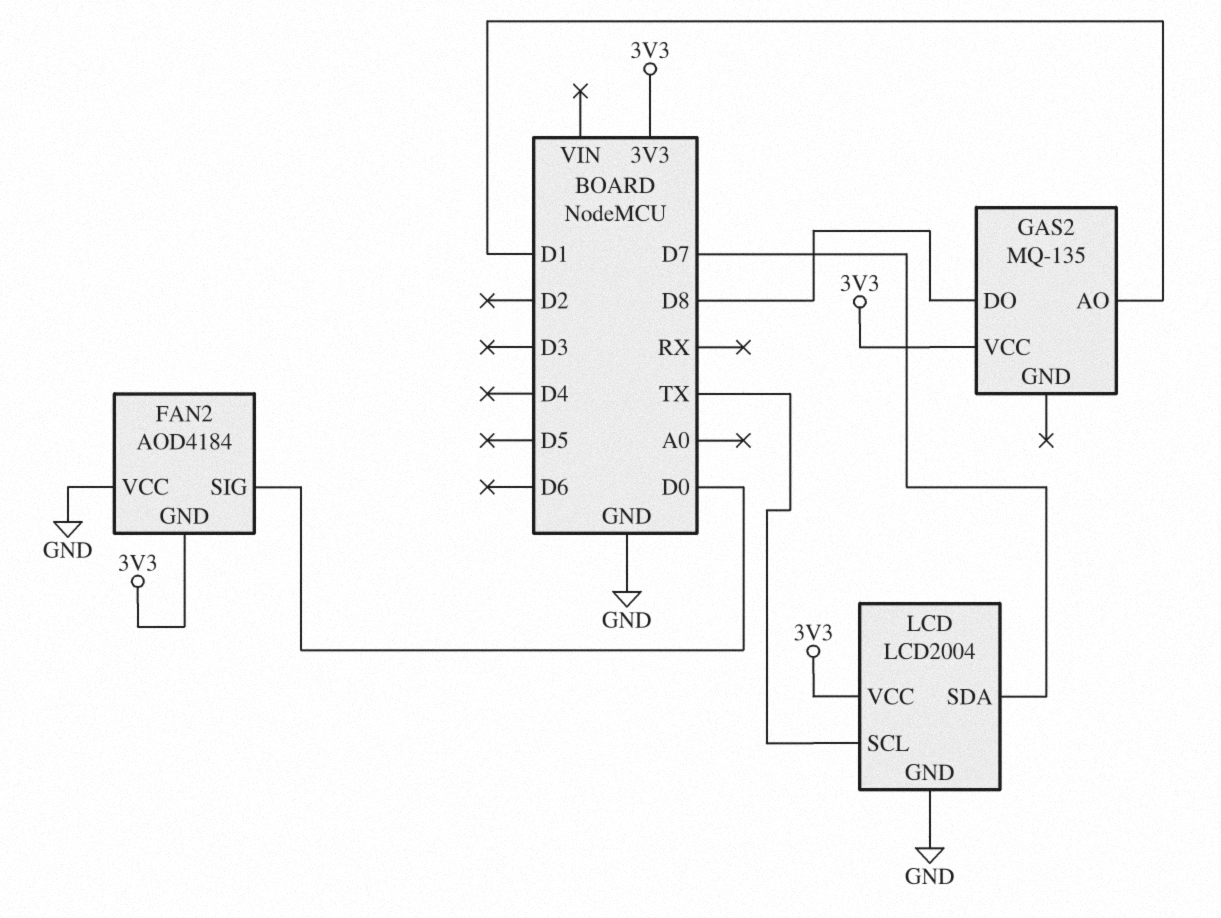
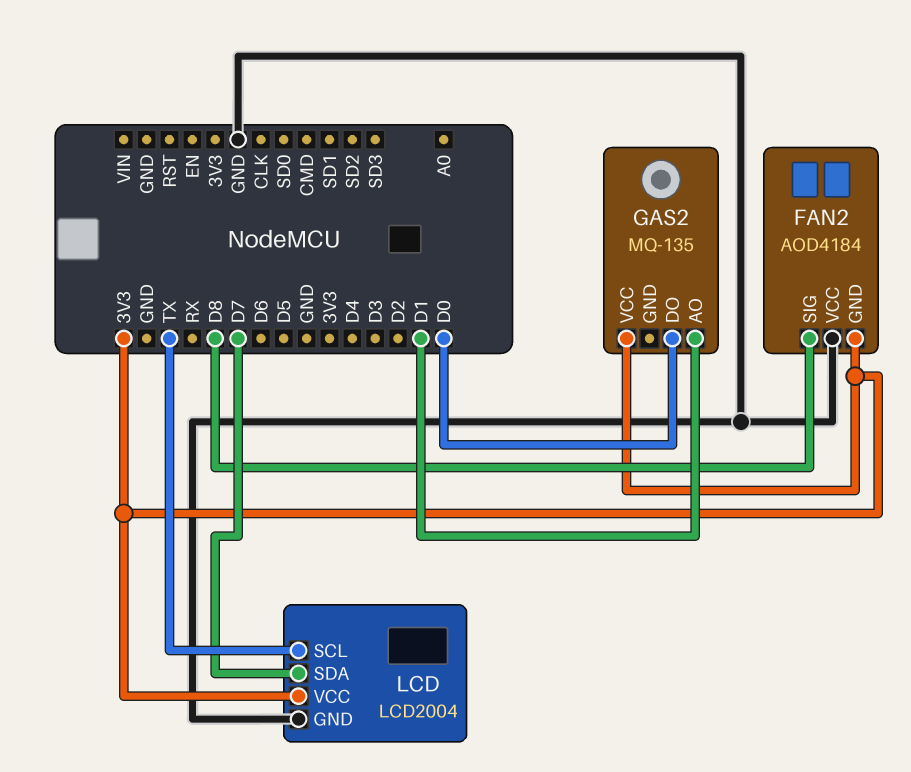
FAN2 pin SIG: D0 -> D8
GAS2 pin DO: D8 -> D0

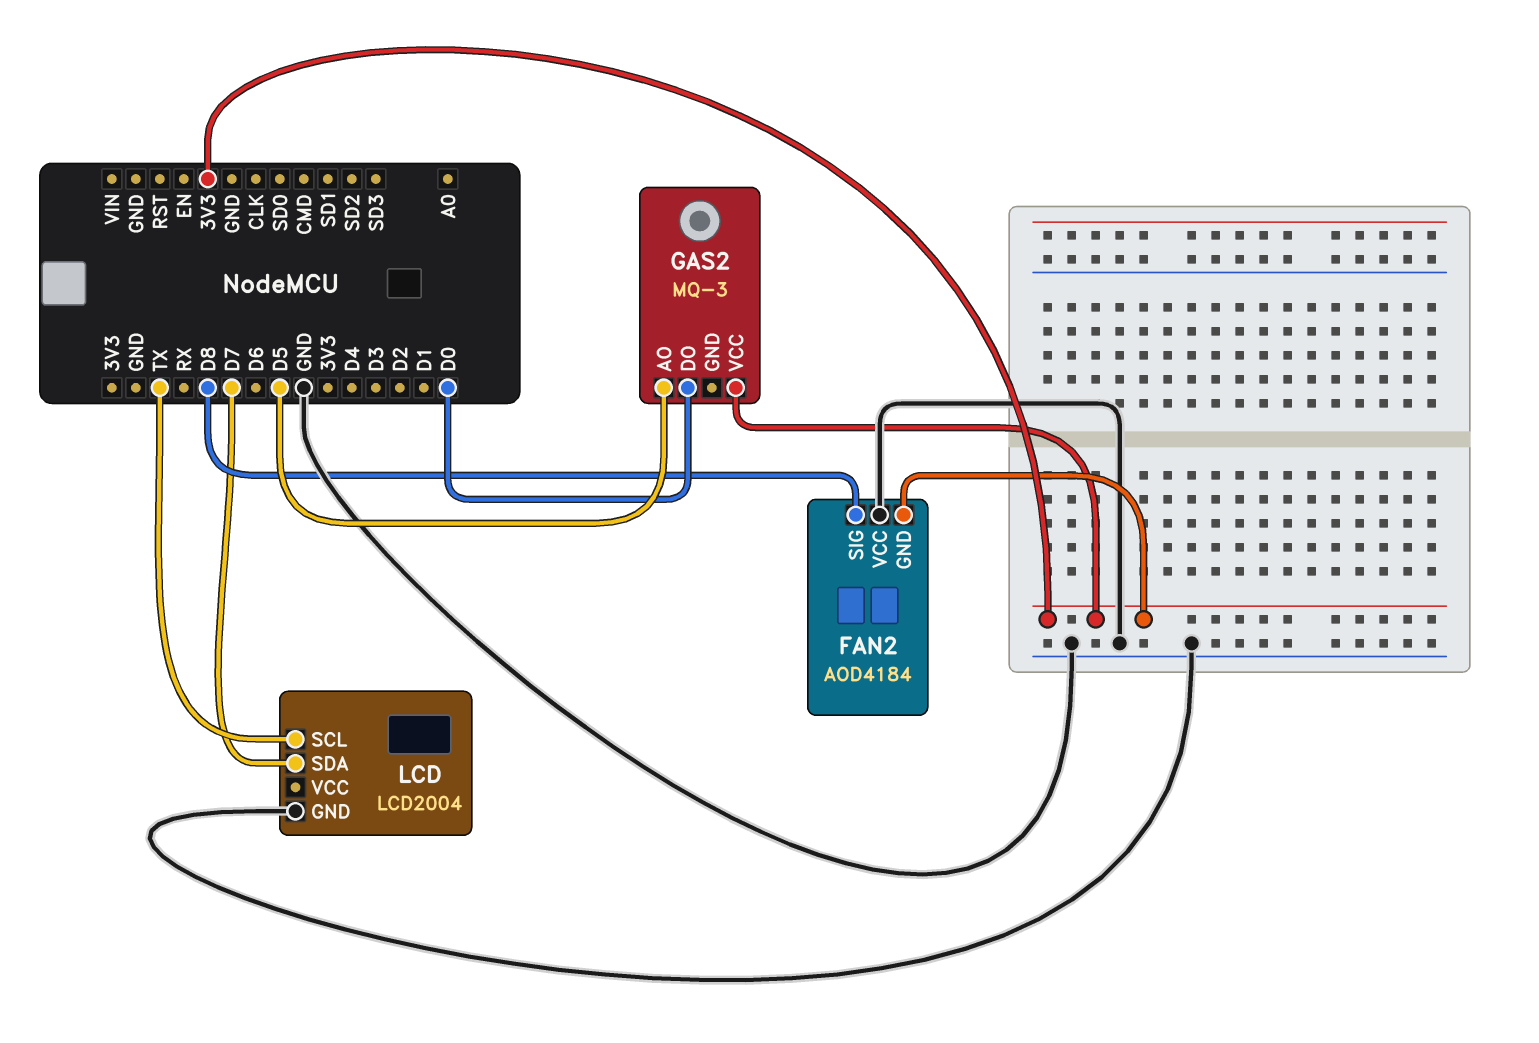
GAS2: MQ-135 -> MQ-3
GAS2 pin AO: D1 -> D5
LCD pin VCC: 3V3 -> none

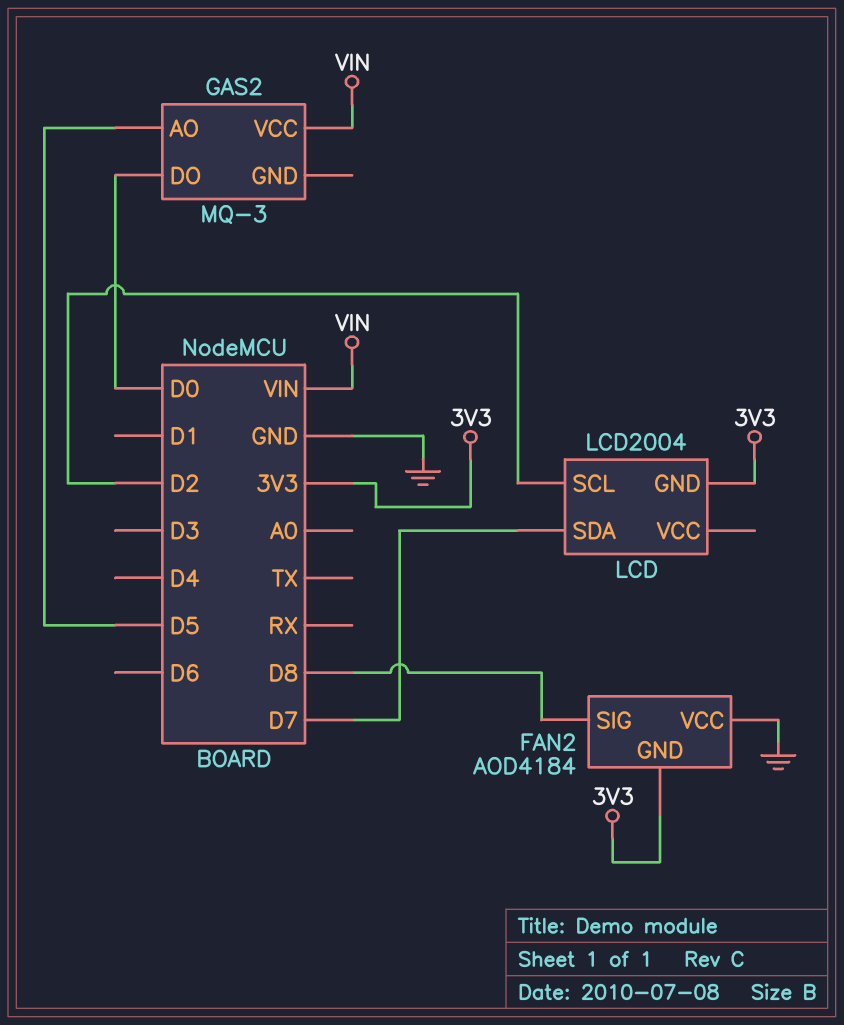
GAS2 pin VCC: 3V3 -> VIN
LCD pin GND: GND -> 3V3
LCD pin SCL: TX -> D2

